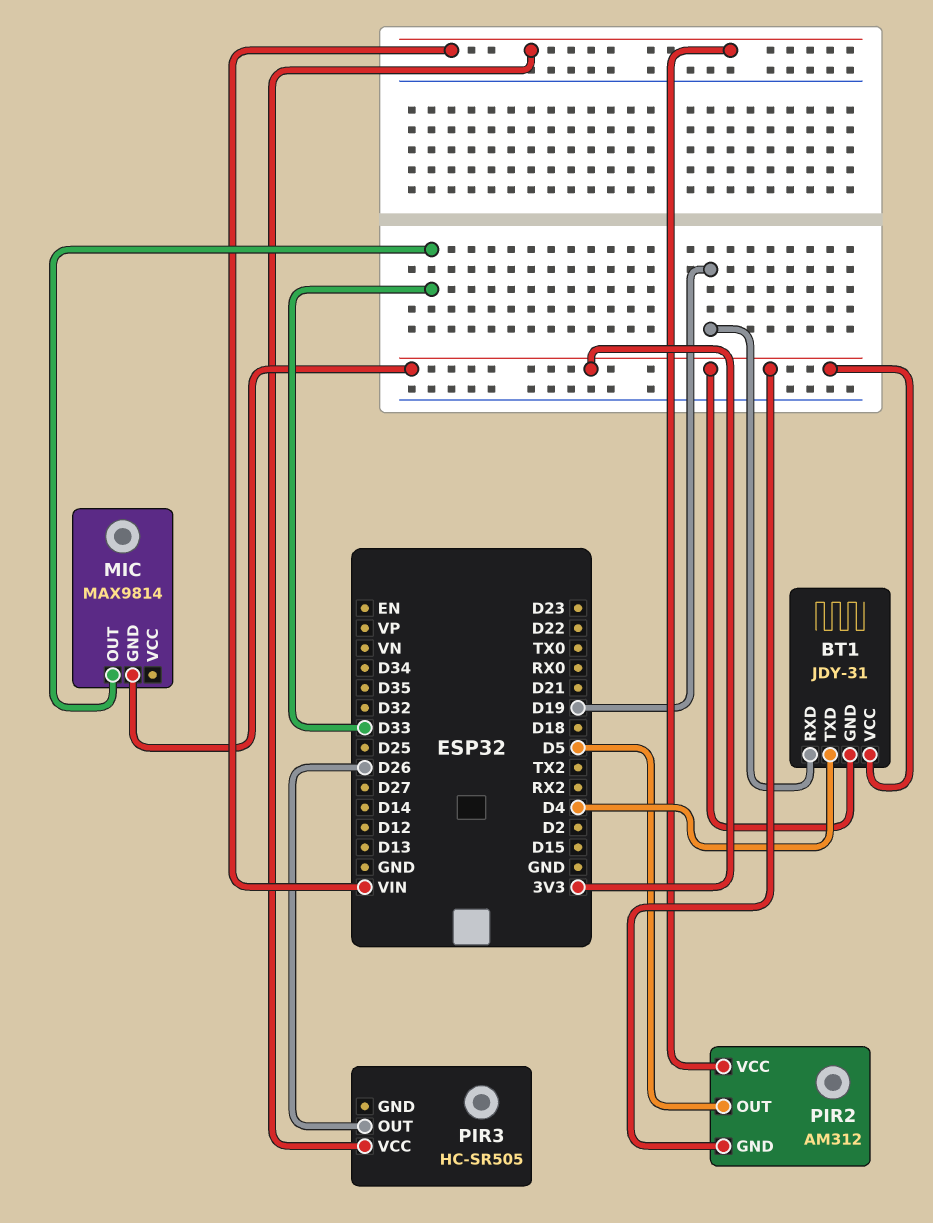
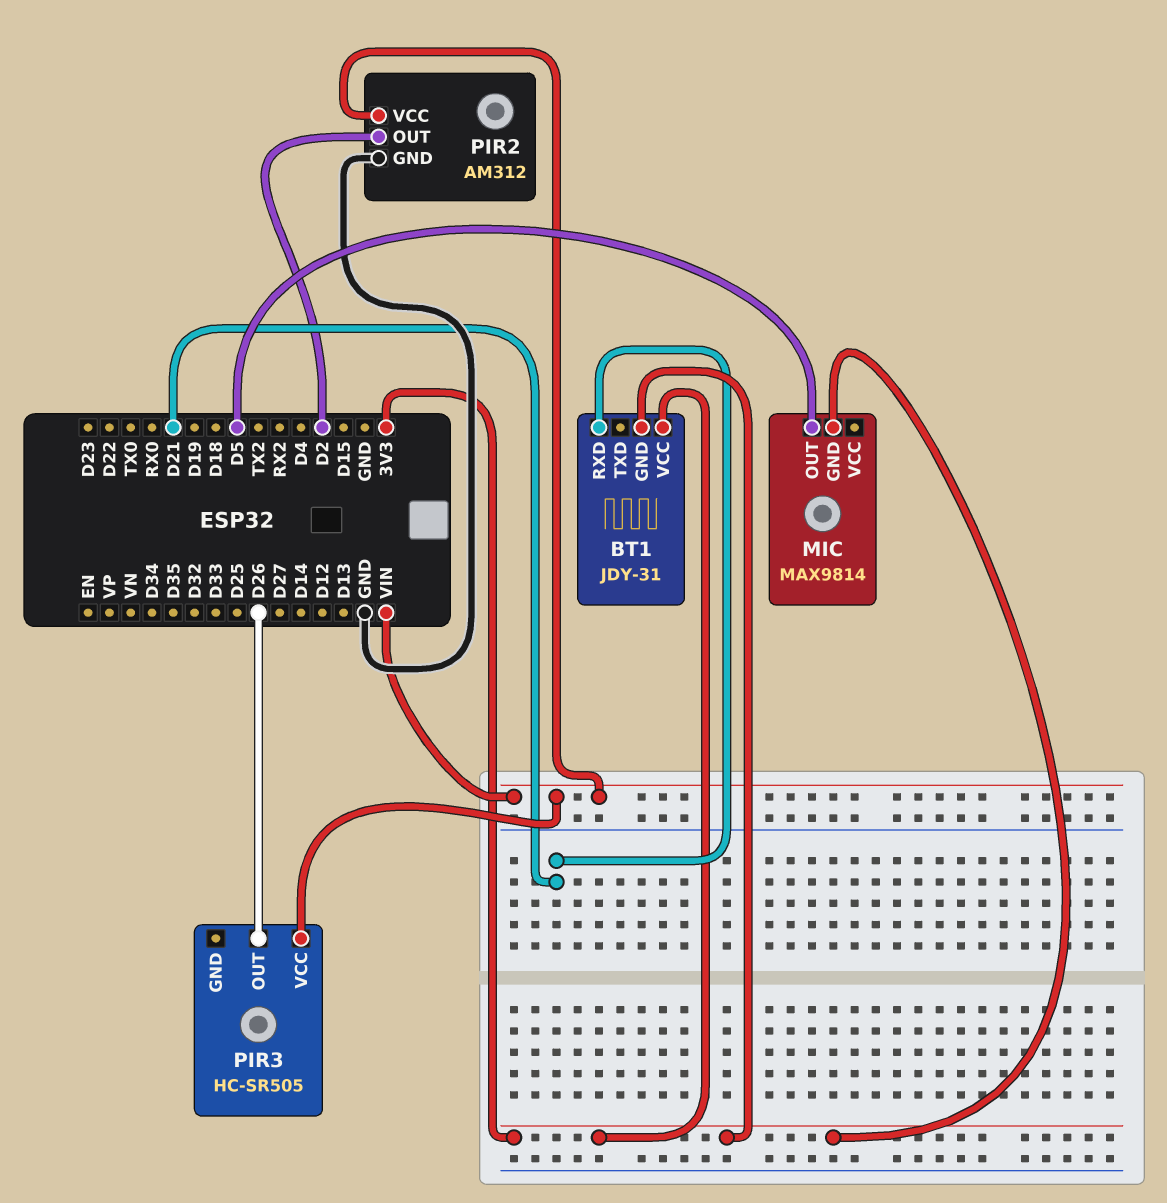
BT1 pin RXD: D19 -> D21
BT1 pin TXD: D4 -> none
MIC pin OUT: D33 -> D5
PIR2 pin GND: 3V3 -> GND
PIR2 pin OUT: D5 -> D2

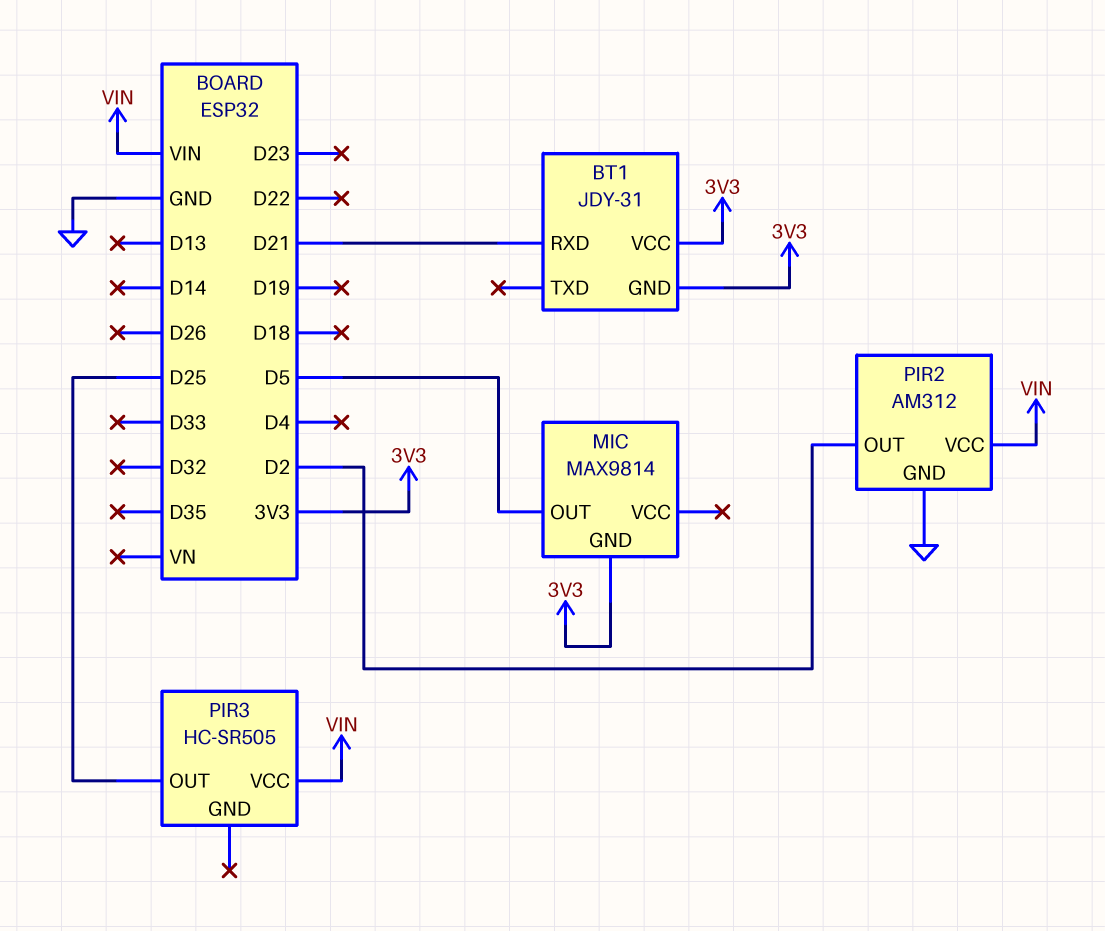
PIR3 pin OUT: D26 -> D25

